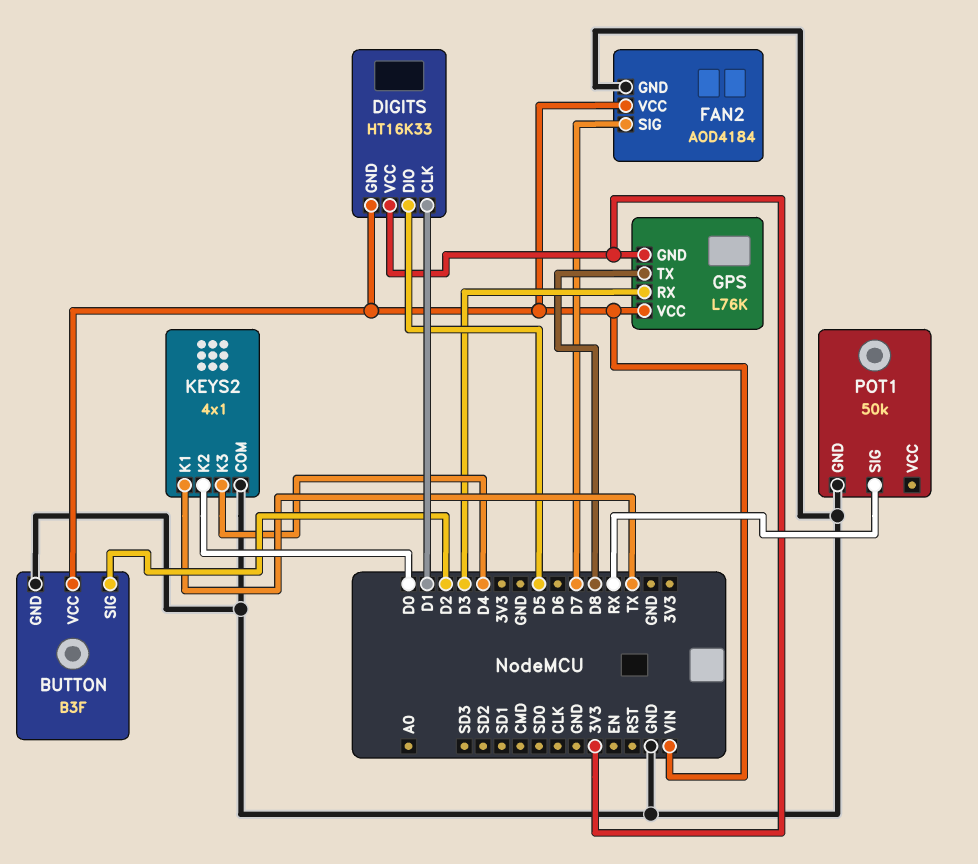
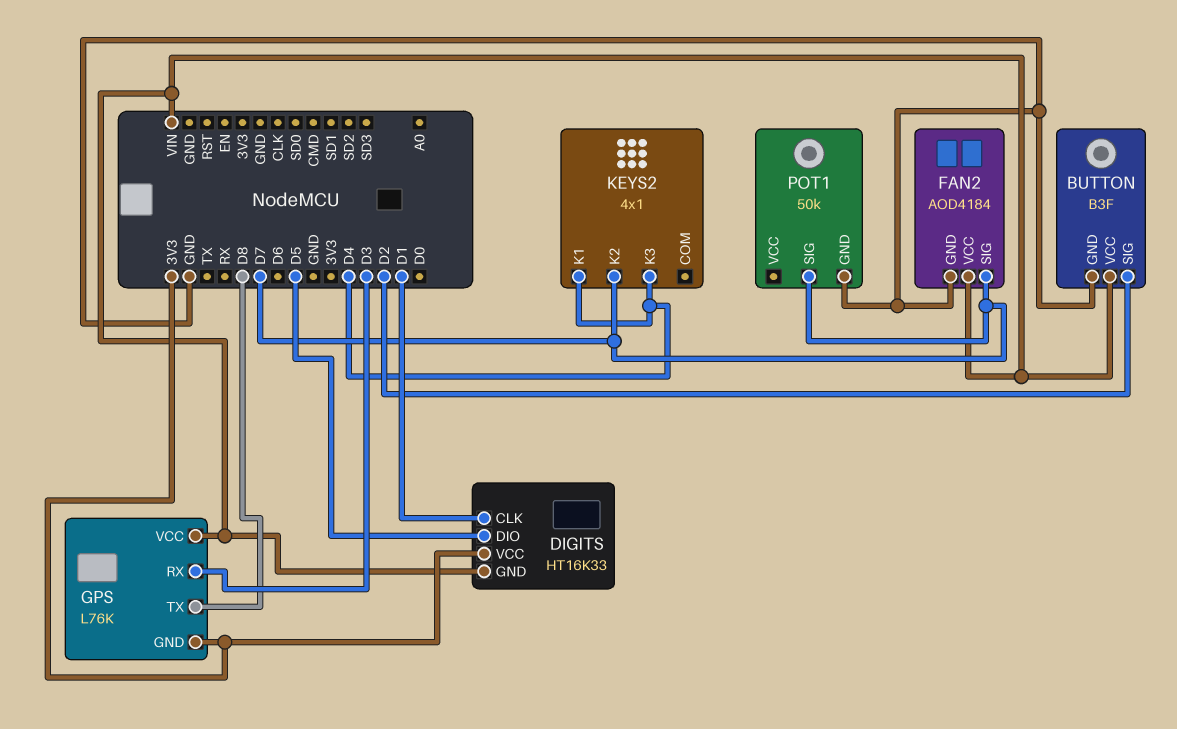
KEYS2 pin COM: GND -> none
KEYS2 pin K1: TX -> D4
KEYS2 pin K2: D0 -> D7
POT1 pin SIG: RX -> D7

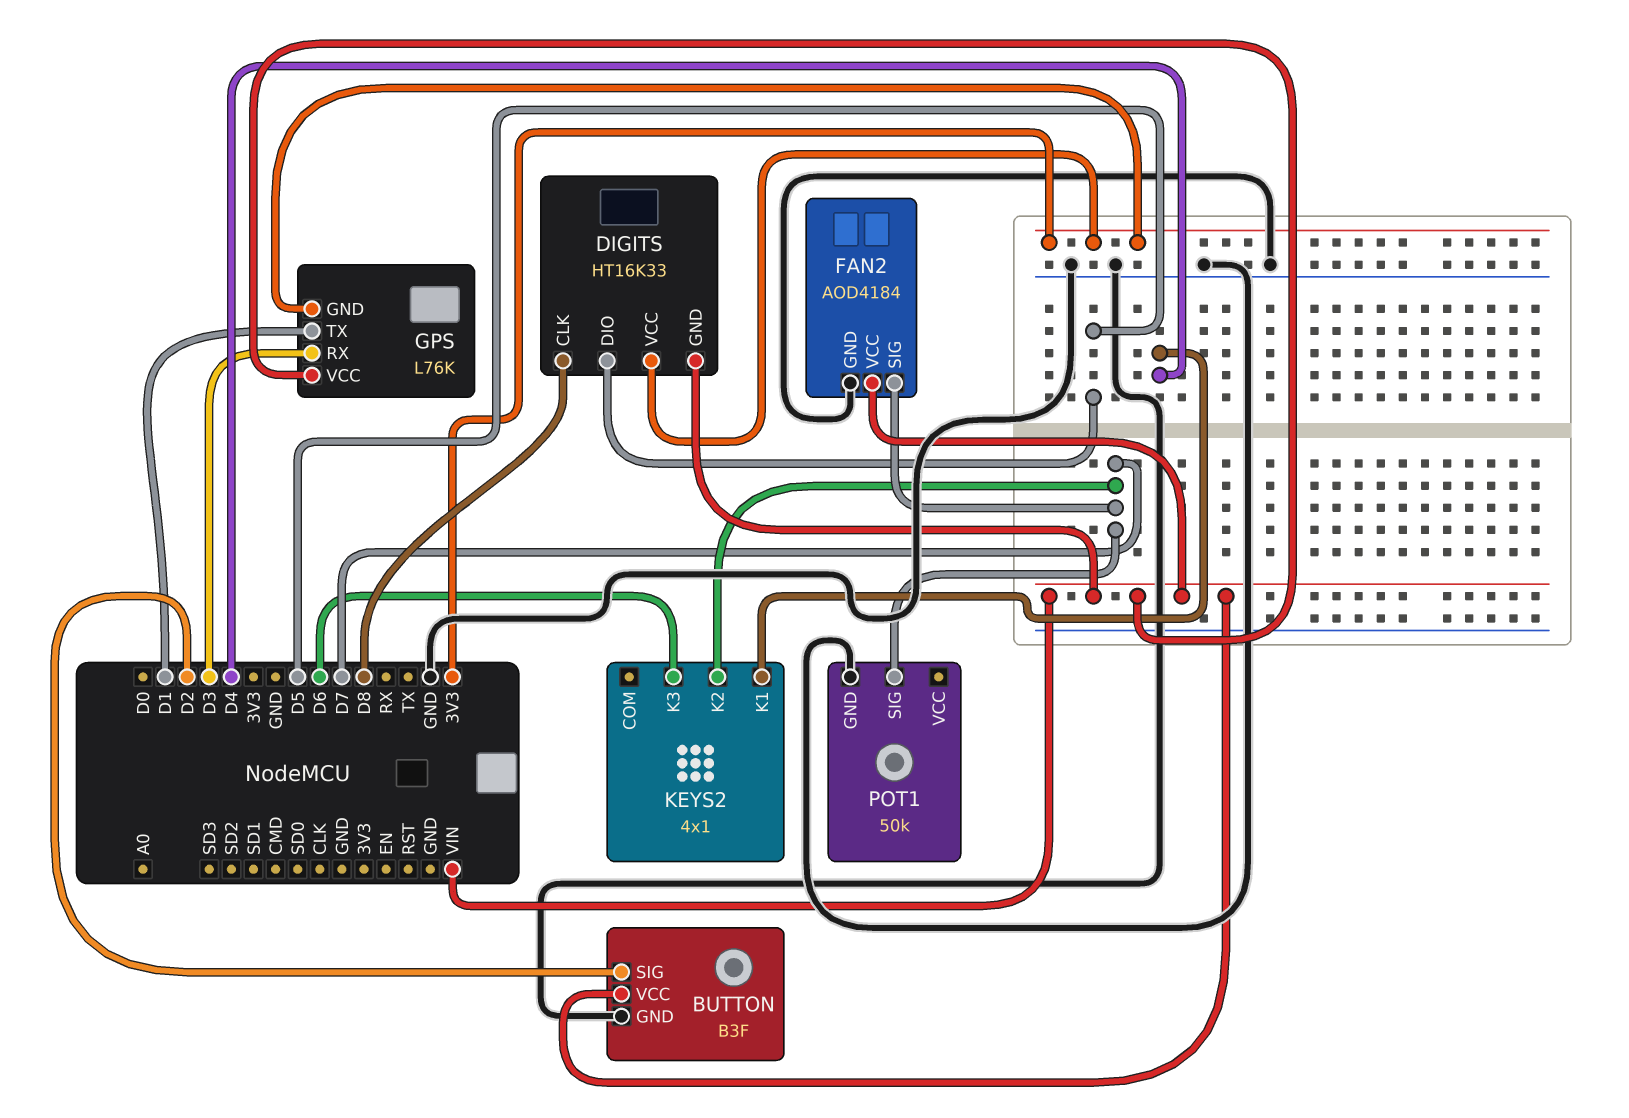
DIGITS pin CLK: D1 -> D8
GPS pin TX: D8 -> D1
KEYS2 pin K3: D4 -> D6

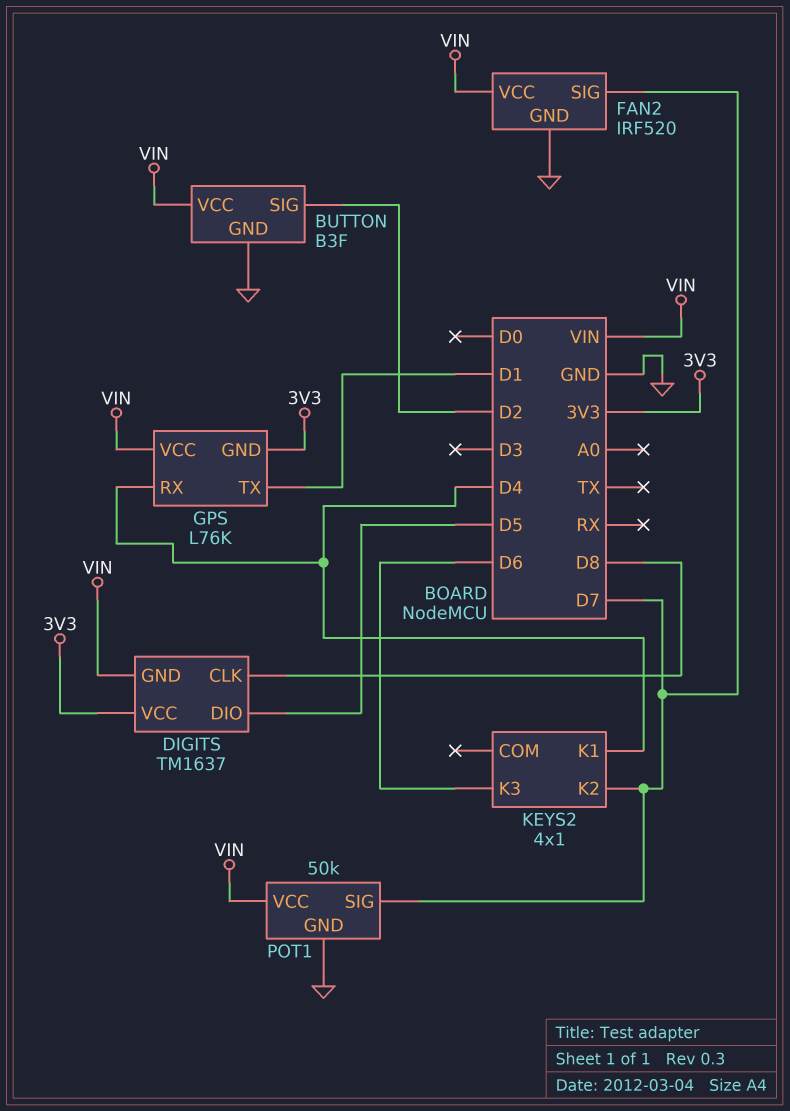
DIGITS: HT16K33 -> TM1637
FAN2: AOD4184 -> IRF520
GPS pin RX: D3 -> D4
POT1 pin VCC: none -> VIN

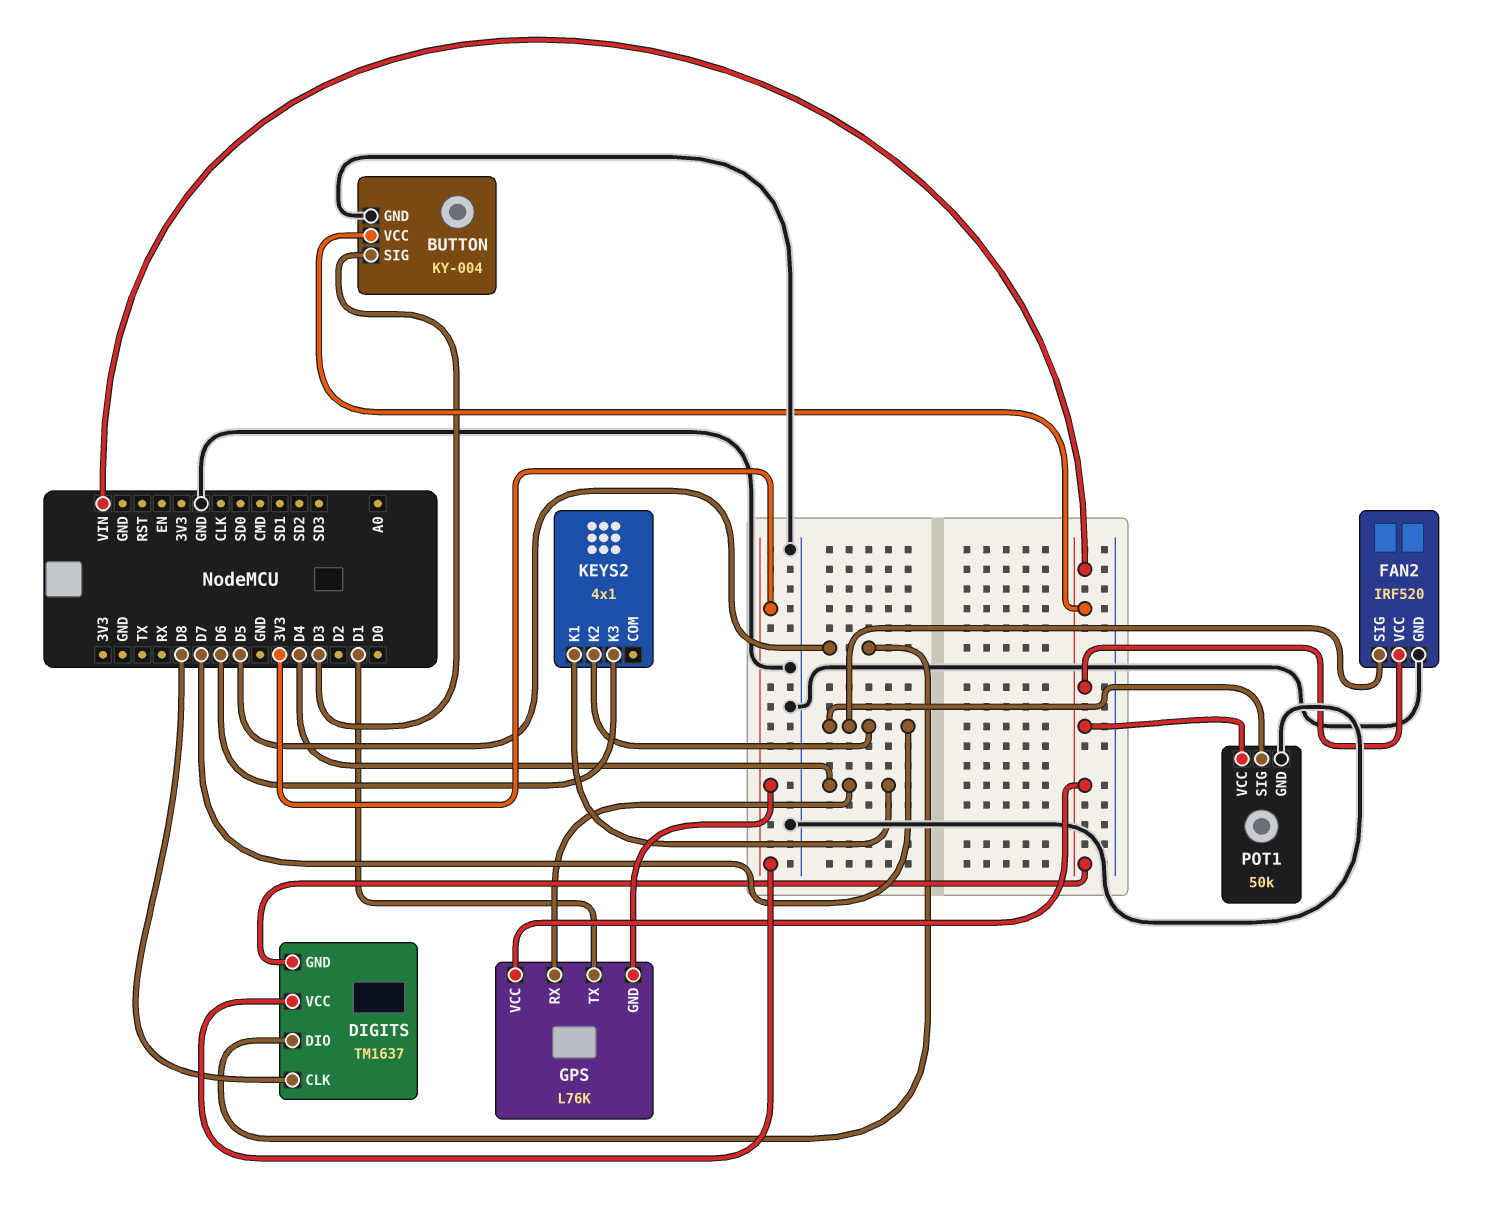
BUTTON: B3F -> KY-004
BUTTON pin SIG: D2 -> D3

